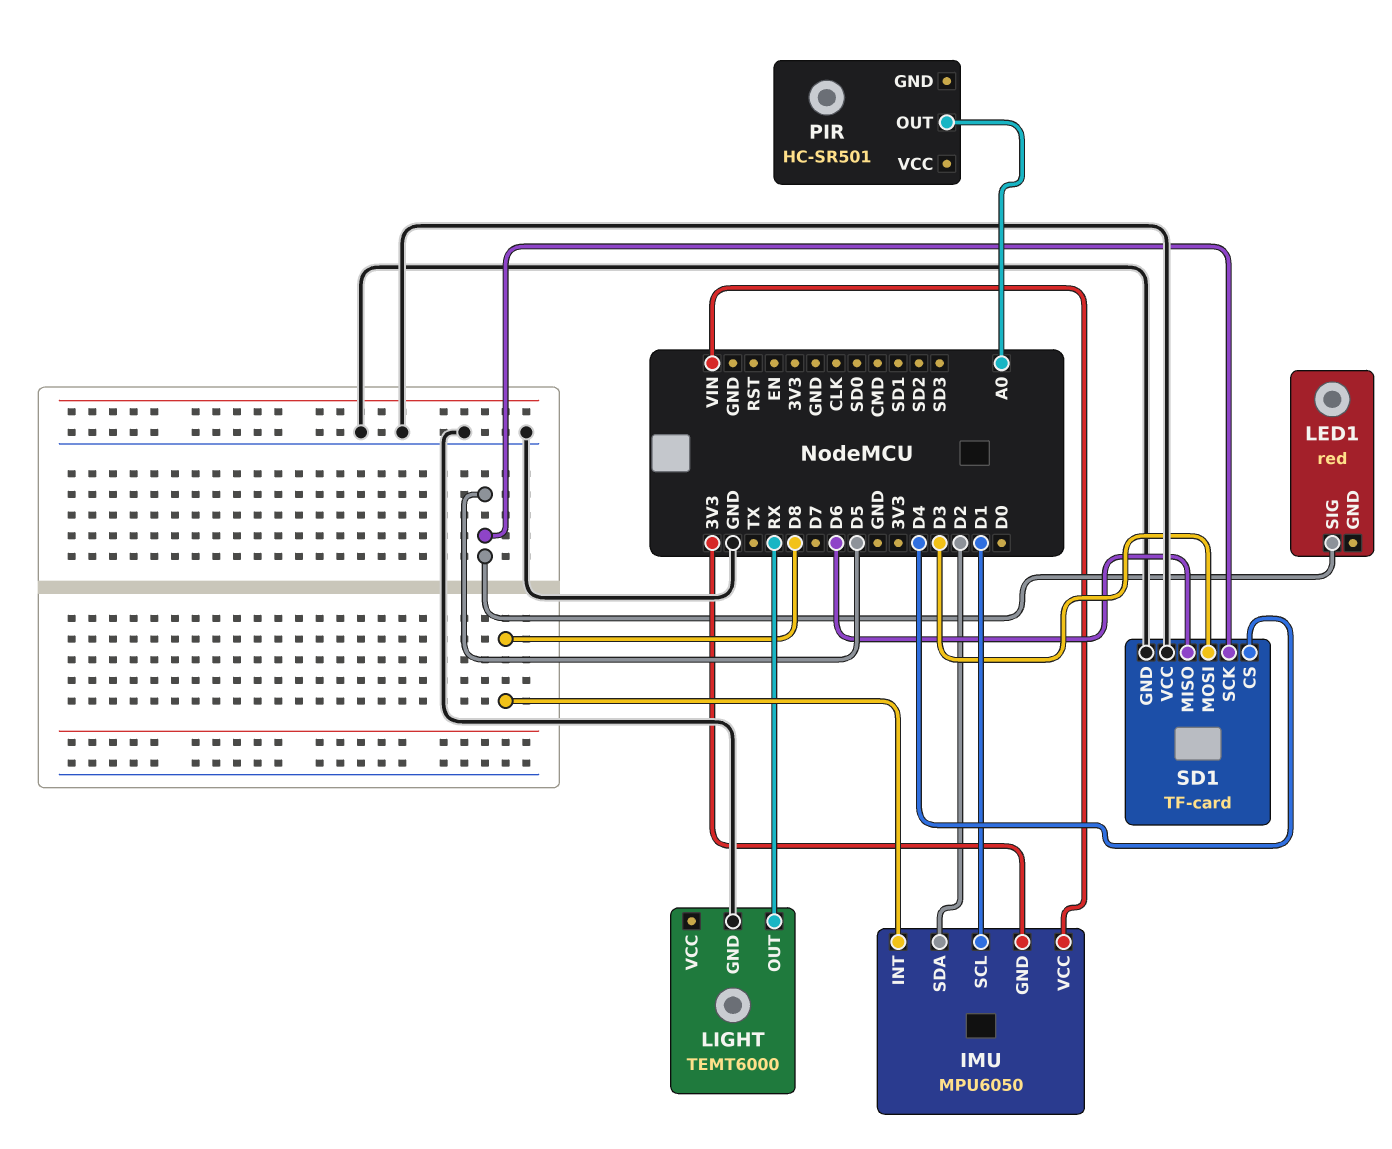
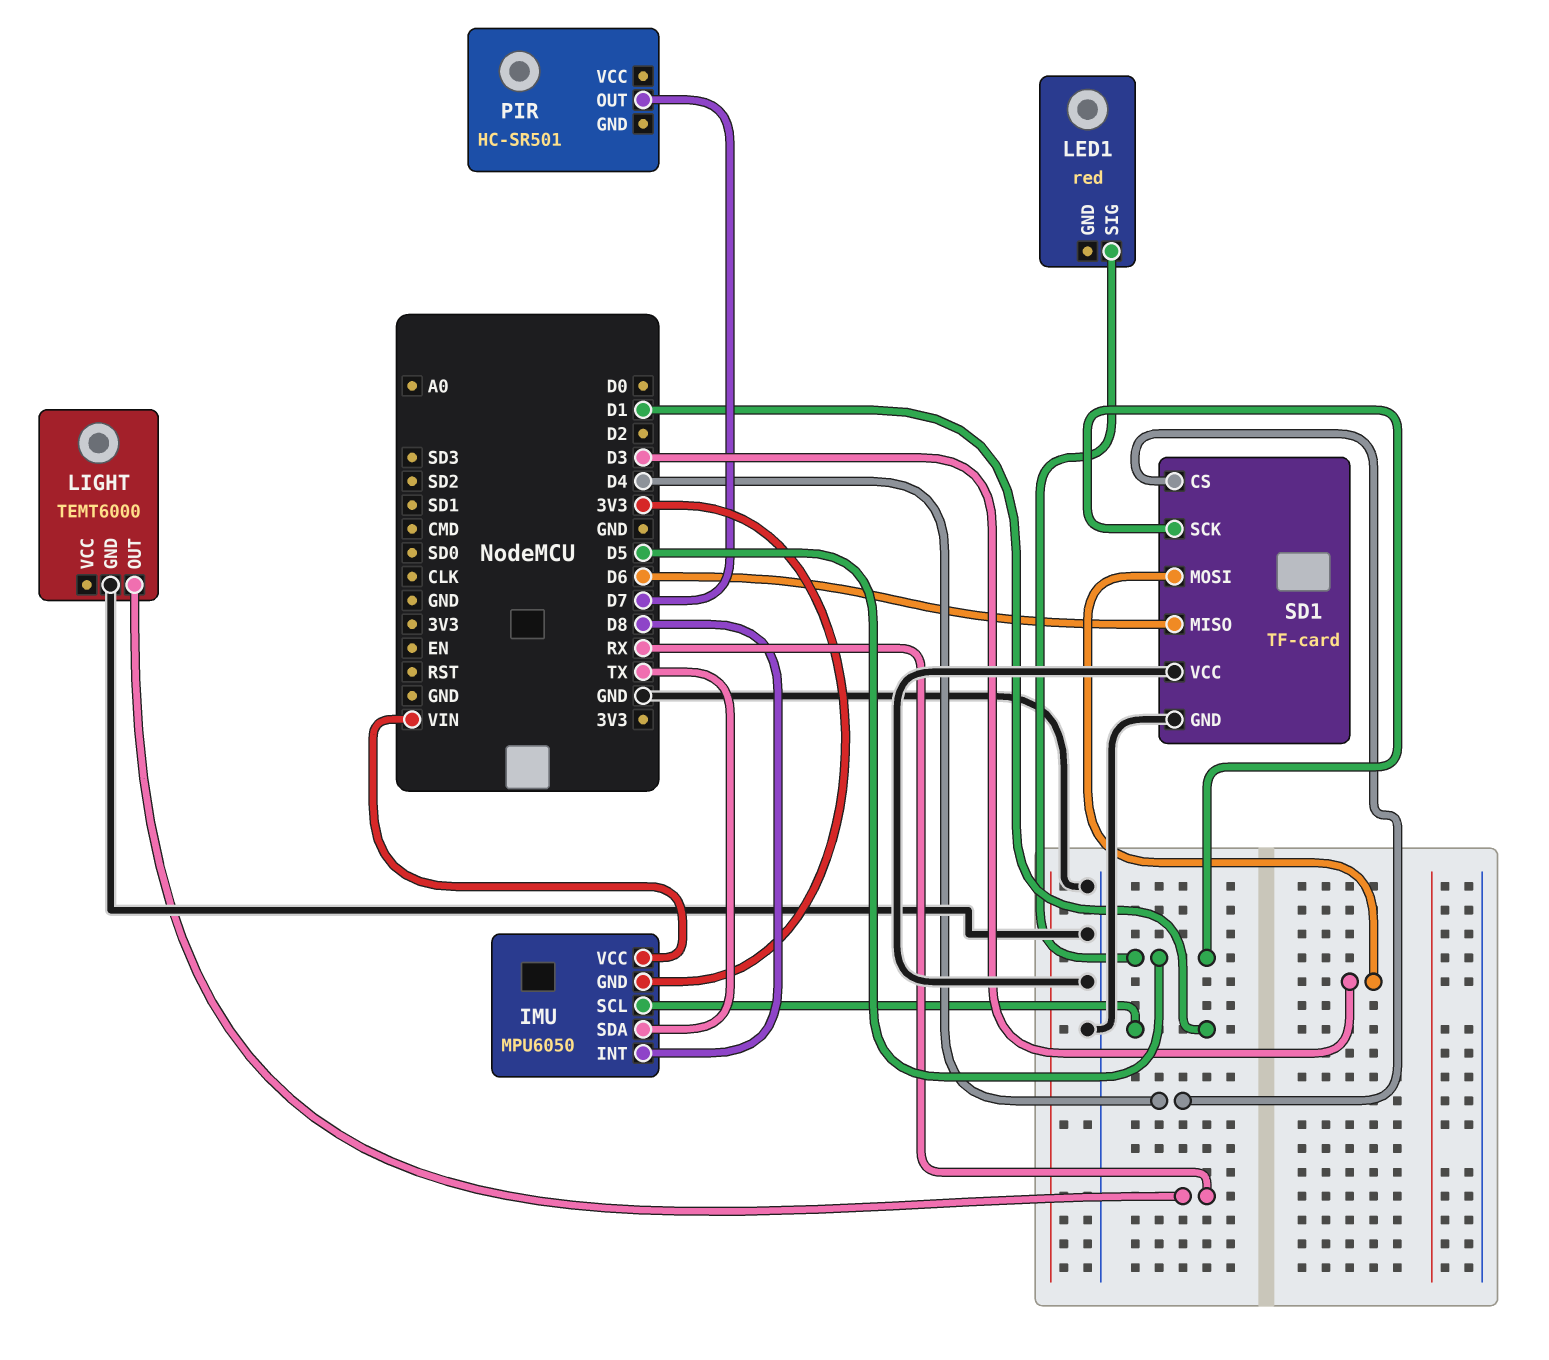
IMU pin SDA: D2 -> TX
PIR pin OUT: A0 -> D7

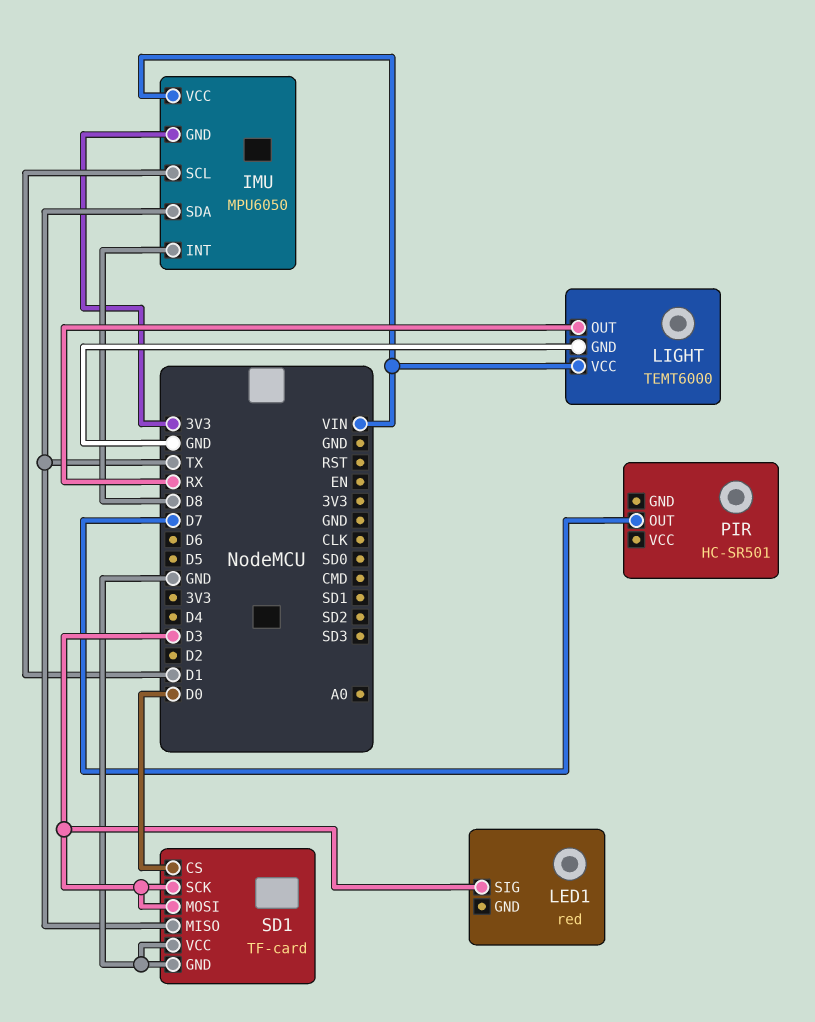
LED1 pin SIG: D5 -> D3
LIGHT pin VCC: none -> VIN
SD1 pin CS: D4 -> D0
SD1 pin MISO: D6 -> TX
SD1 pin SCK: D5 -> D3

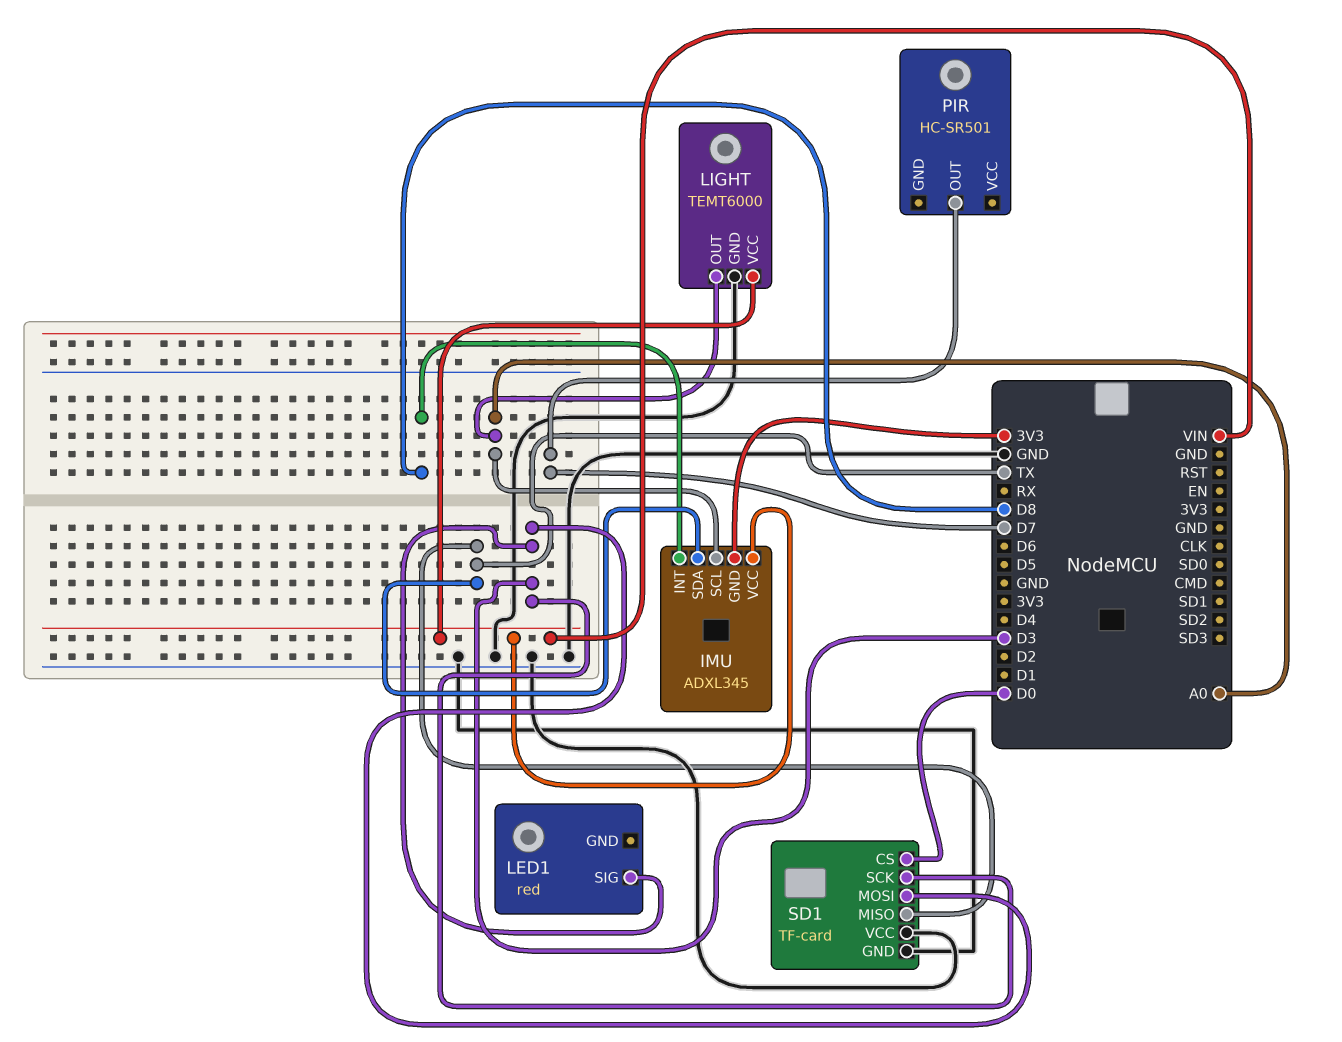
IMU: MPU6050 -> ADXL345
IMU pin SCL: D1 -> A0
LIGHT pin OUT: RX -> A0

